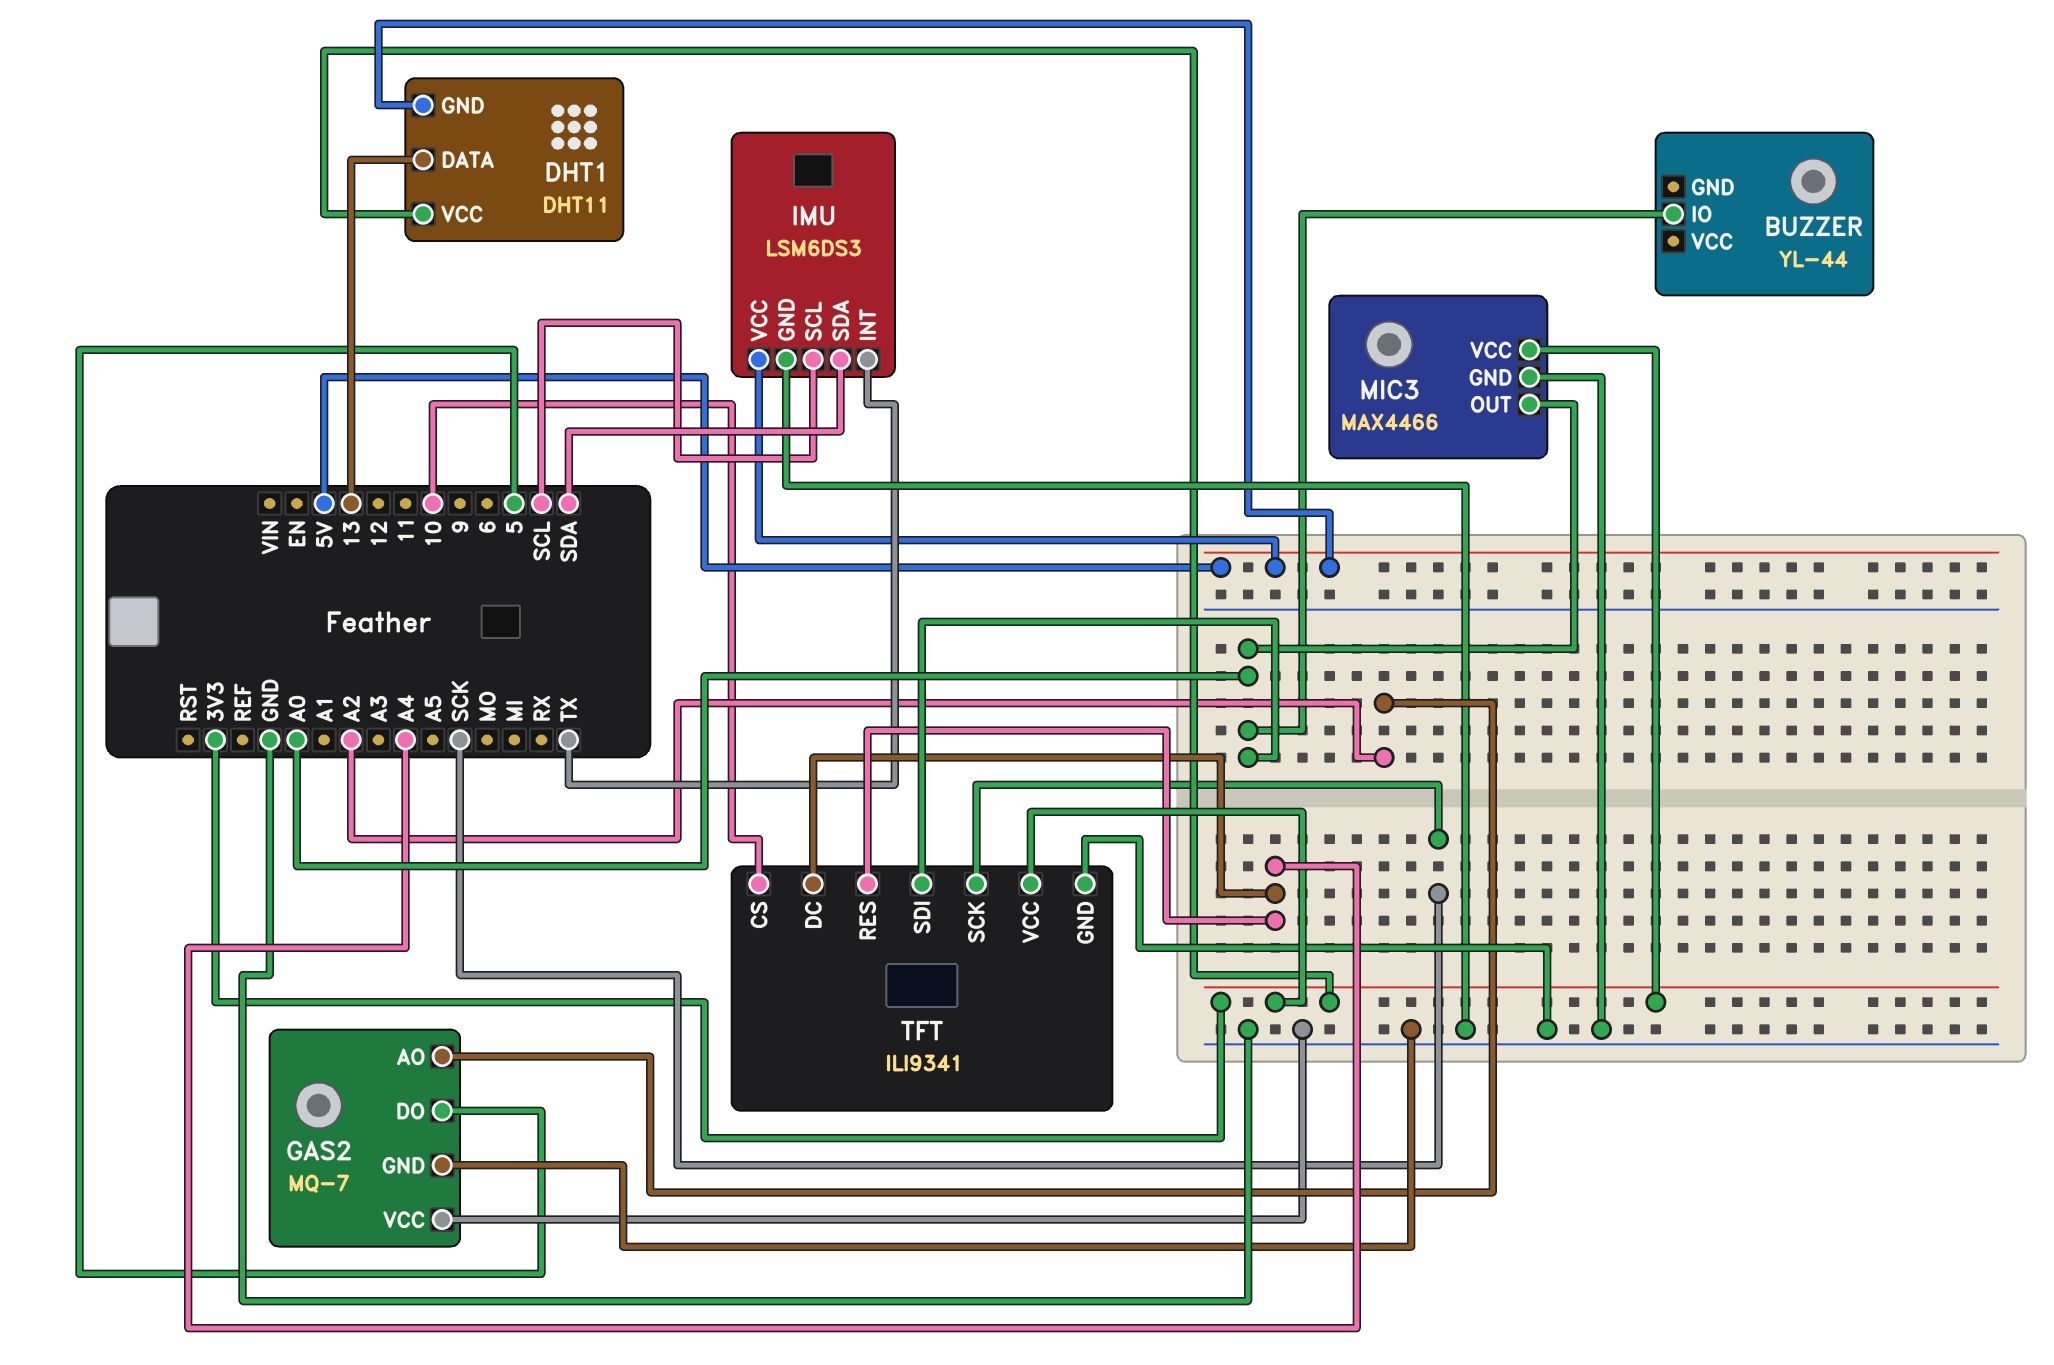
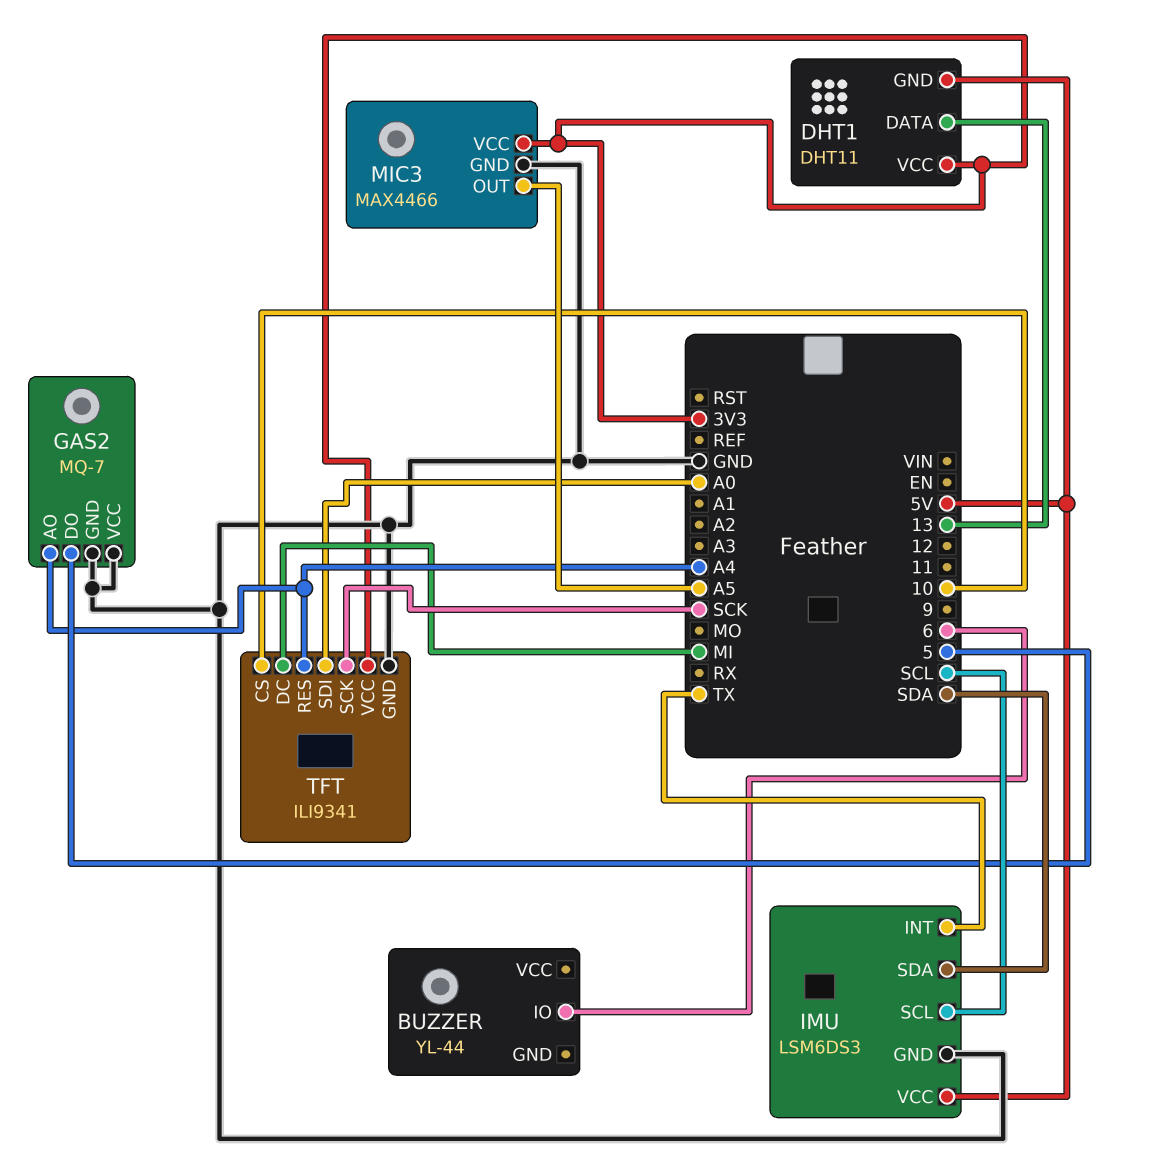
BUZZER pin IO: A0 -> 6
GAS2 pin AO: A2 -> A4
MIC3 pin OUT: A0 -> A5
TFT pin DC: A4 -> MI

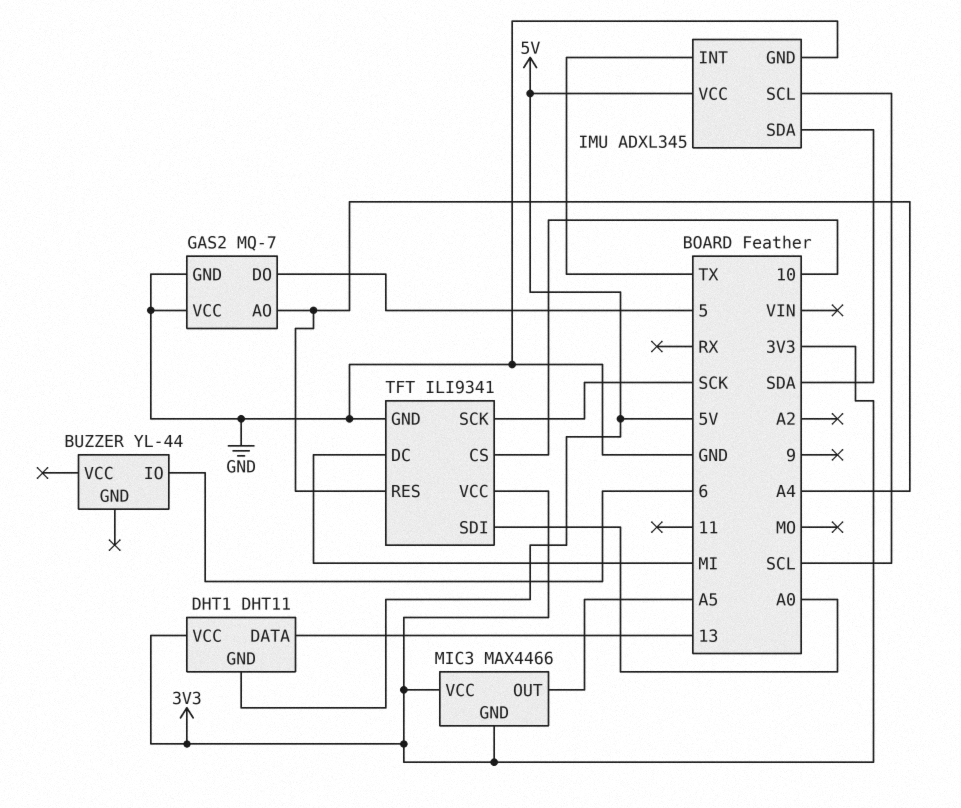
IMU: LSM6DS3 -> ADXL345
MIC3 pin GND: GND -> 3V3

